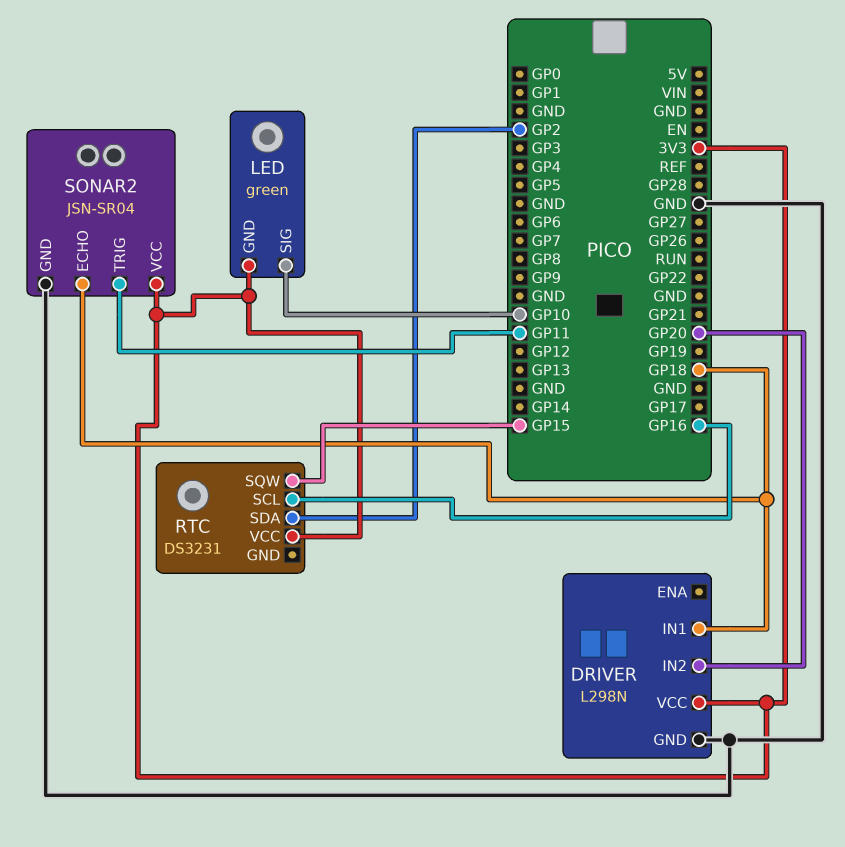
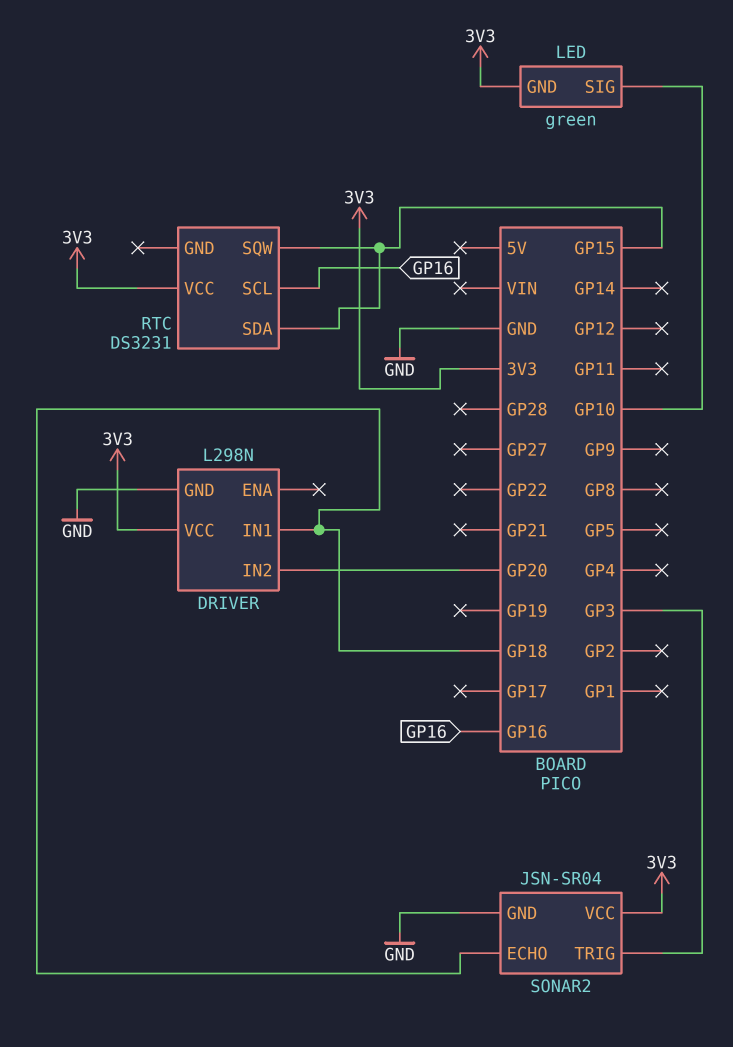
RTC pin SDA: GP2 -> GP15
SONAR2 pin TRIG: GP11 -> GP3

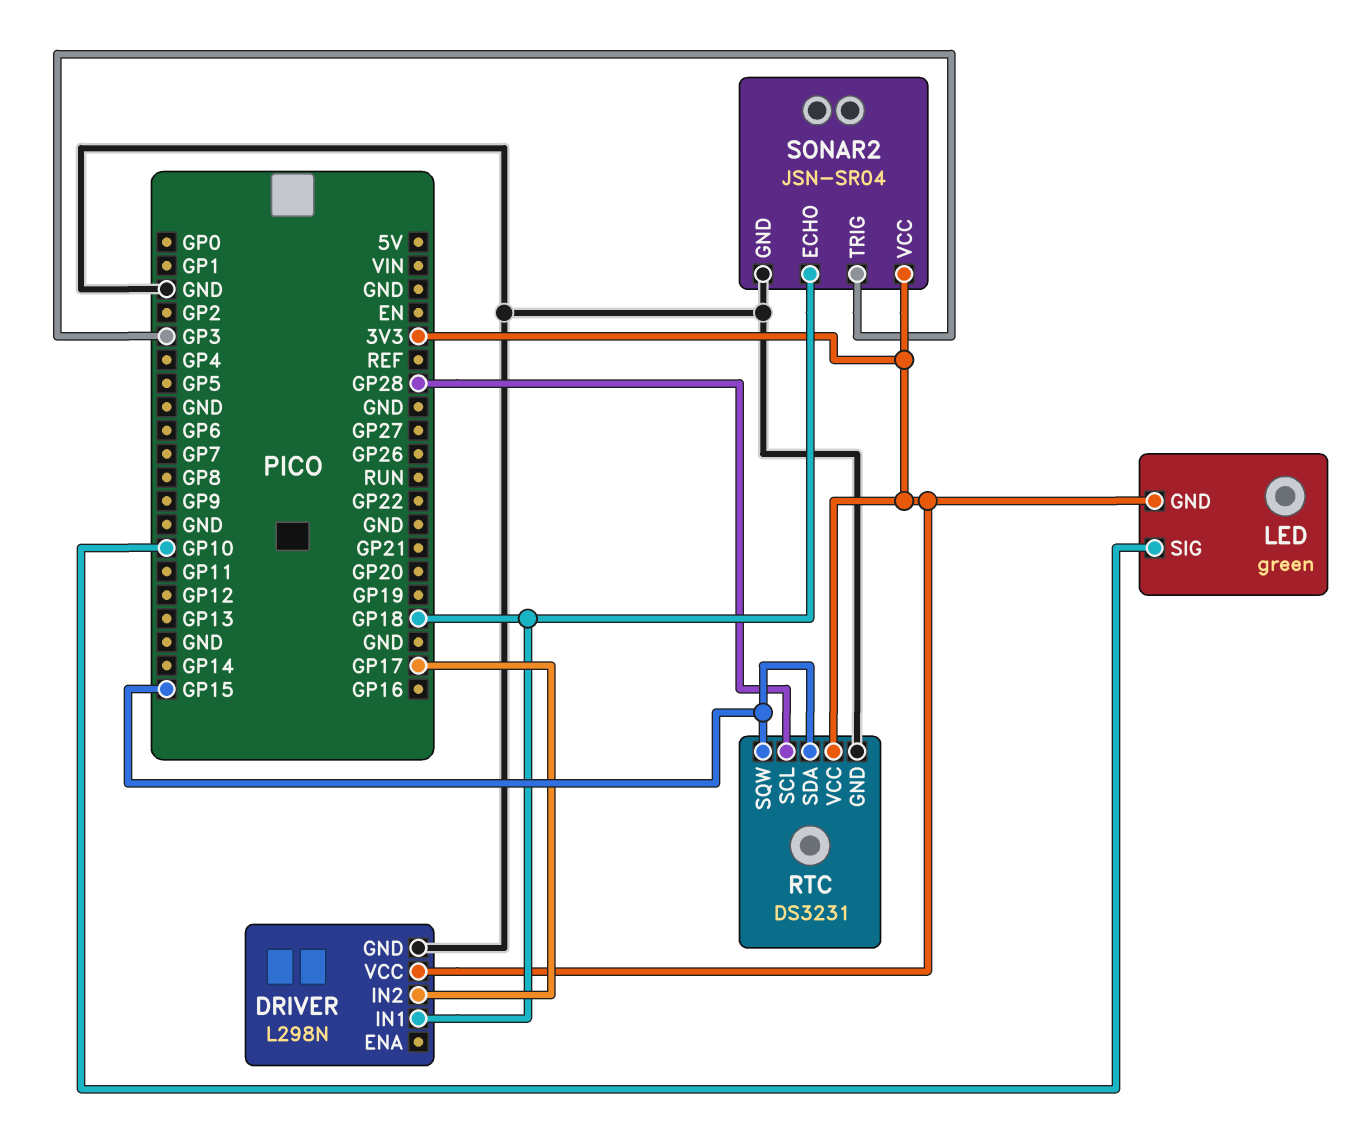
DRIVER pin IN2: GP20 -> GP17
RTC pin GND: none -> GND
RTC pin SCL: GP16 -> GP28

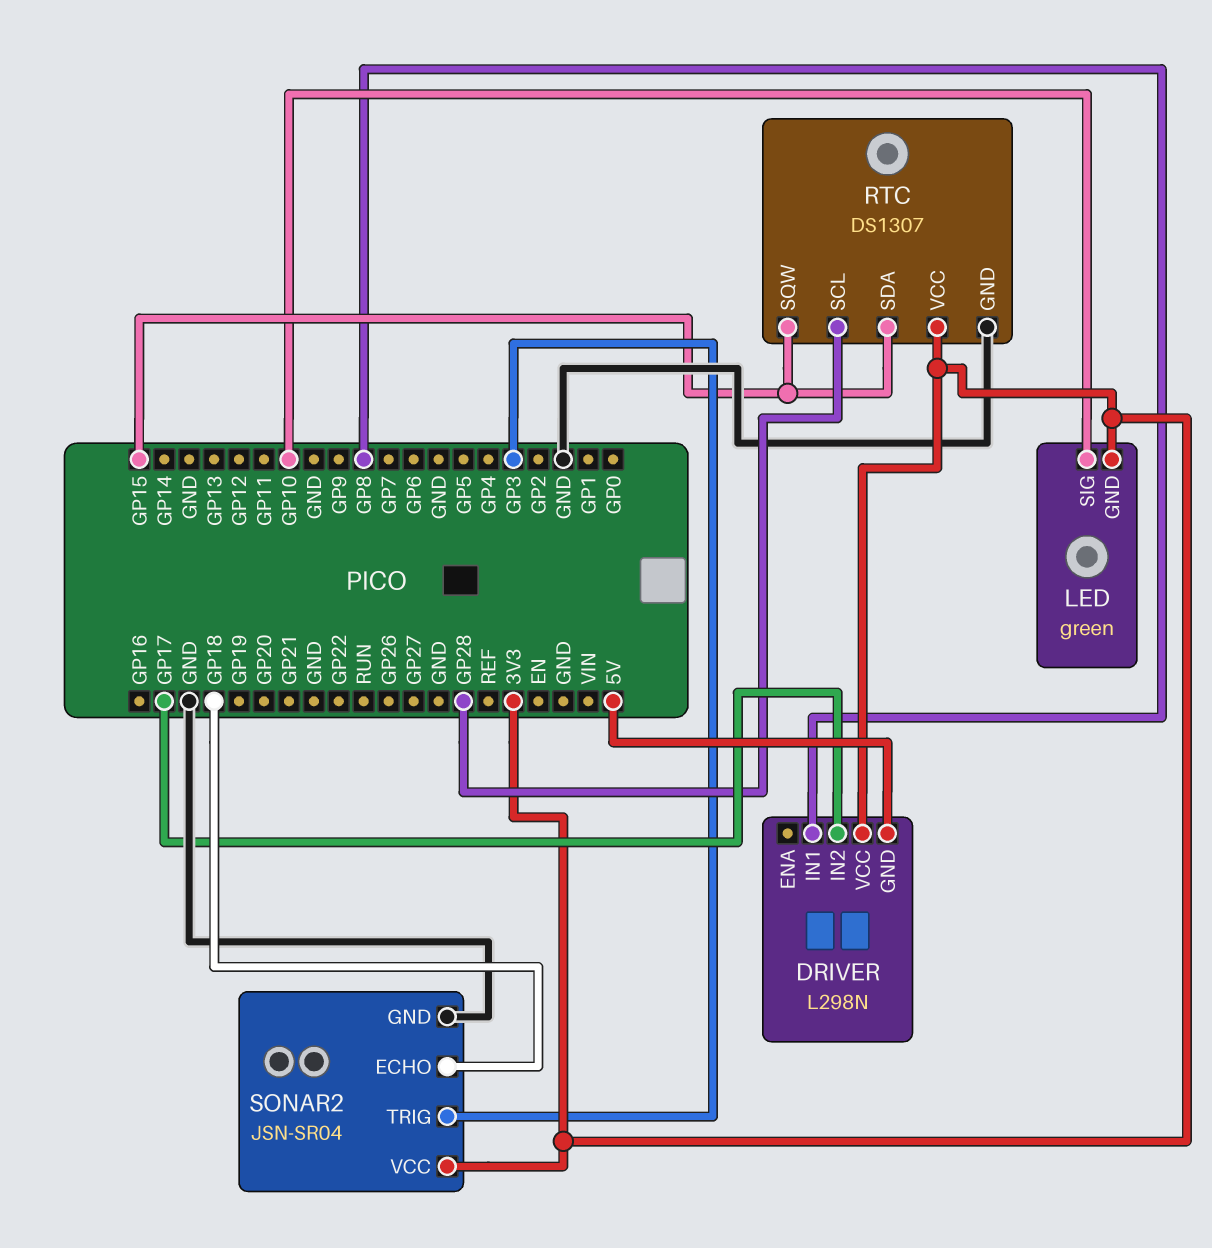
DRIVER pin GND: GND -> 5V
DRIVER pin IN1: GP18 -> GP8
RTC: DS3231 -> DS1307

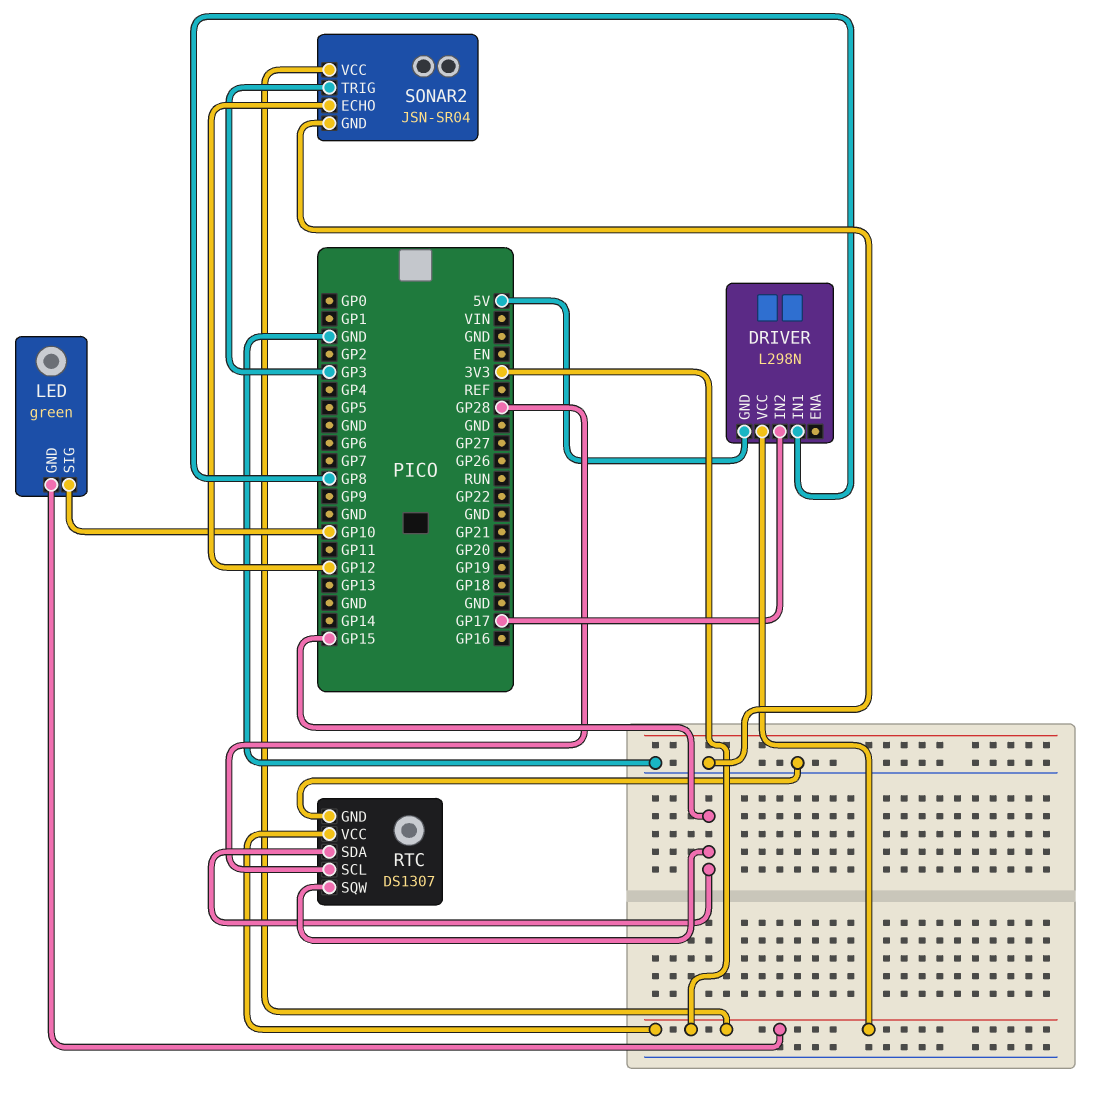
SONAR2 pin ECHO: GP18 -> GP12

